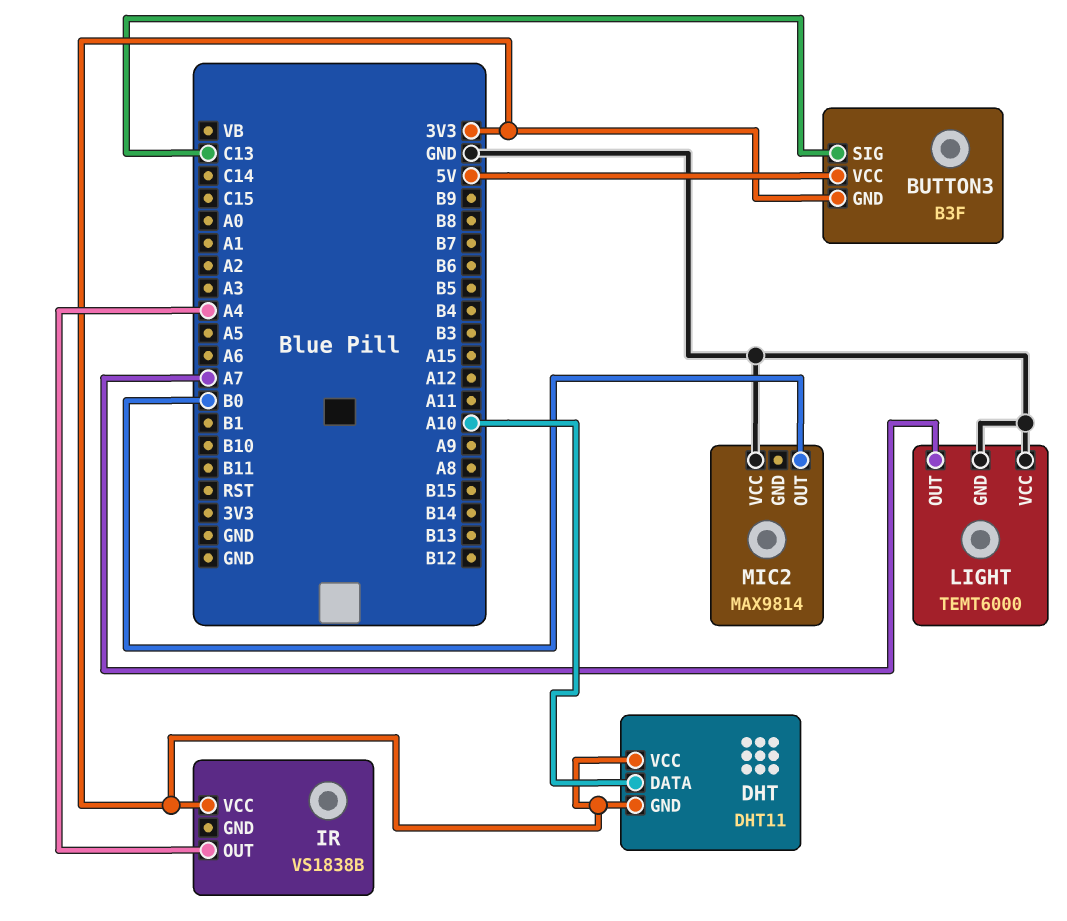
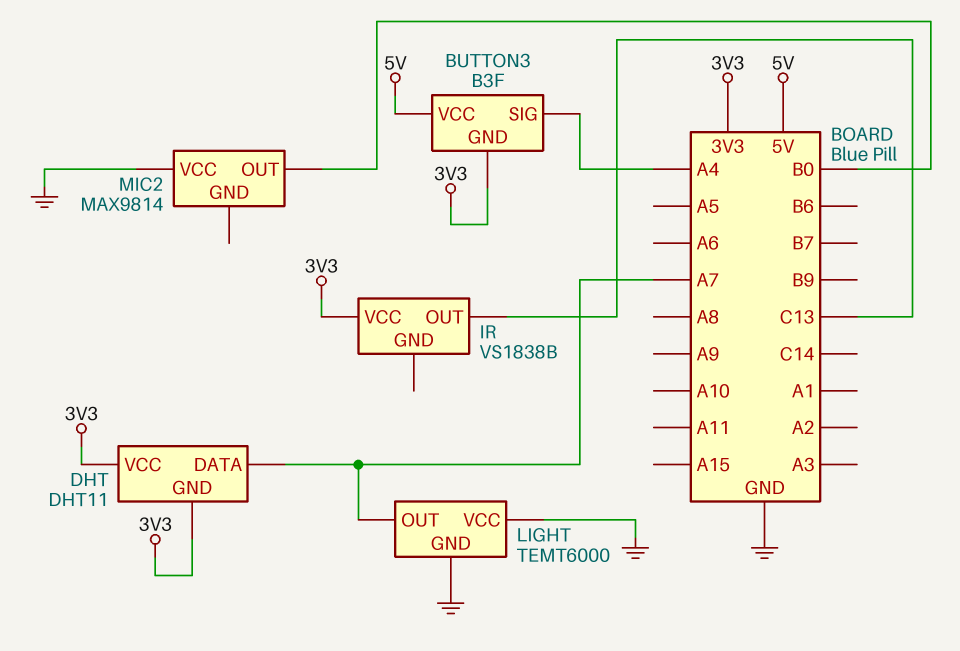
BUTTON3 pin SIG: C13 -> A4
DHT pin DATA: A10 -> A7
IR pin OUT: A4 -> C13

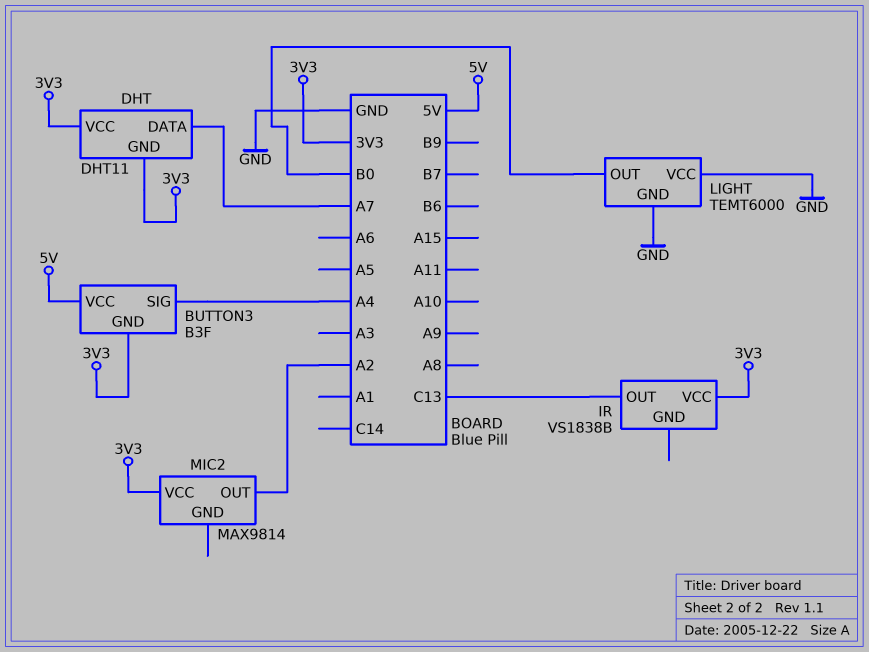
LIGHT pin OUT: A7 -> B0
MIC2 pin OUT: B0 -> A2
MIC2 pin VCC: GND -> 3V3

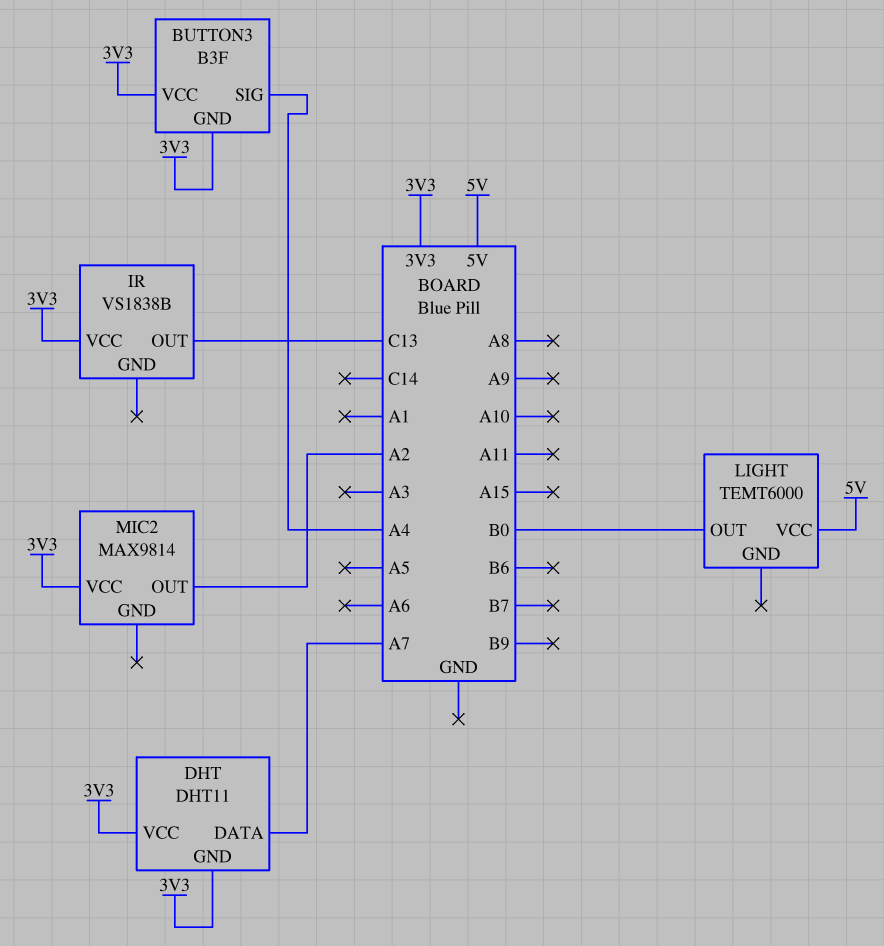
BUTTON3 pin VCC: 5V -> 3V3
LIGHT pin GND: GND -> none
LIGHT pin VCC: GND -> 5V

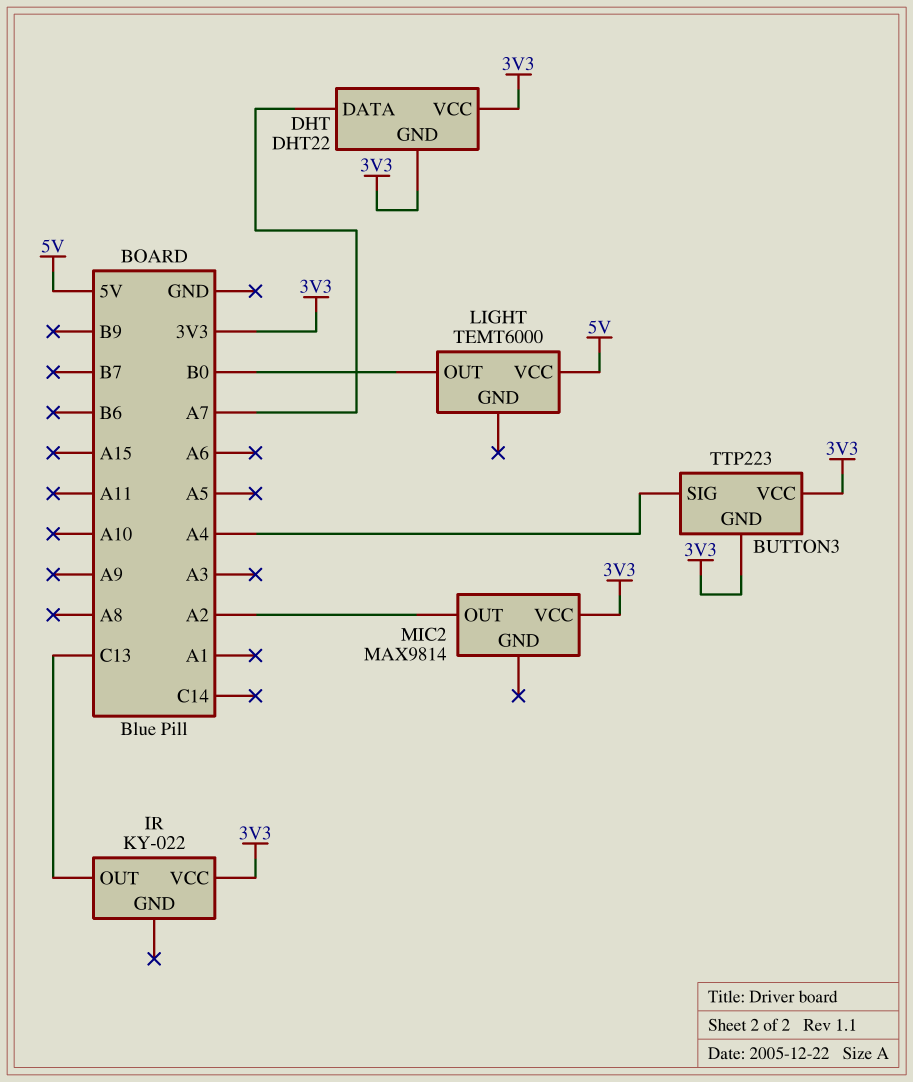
BUTTON3: B3F -> TTP223
DHT: DHT11 -> DHT22
IR: VS1838B -> KY-022

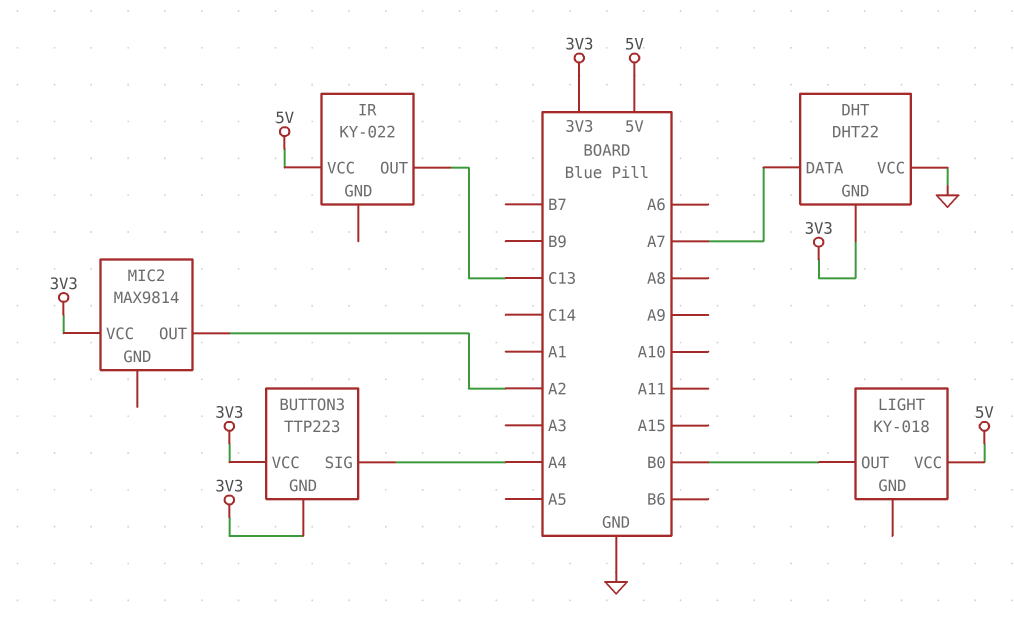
DHT pin VCC: 3V3 -> GND
IR pin VCC: 3V3 -> 5V
LIGHT: TEMT6000 -> KY-018

